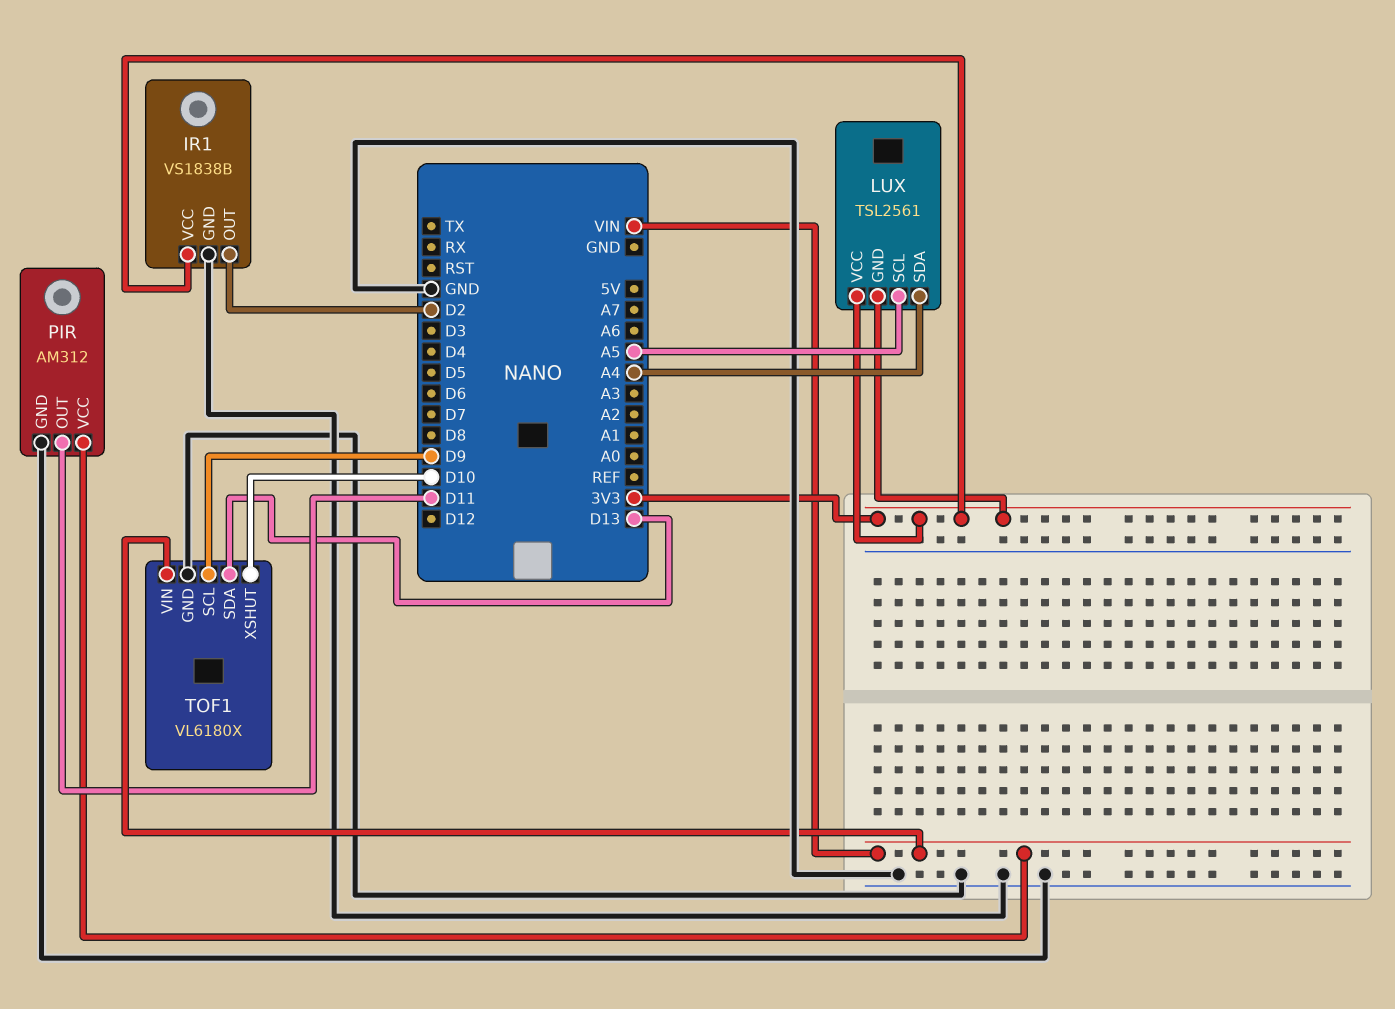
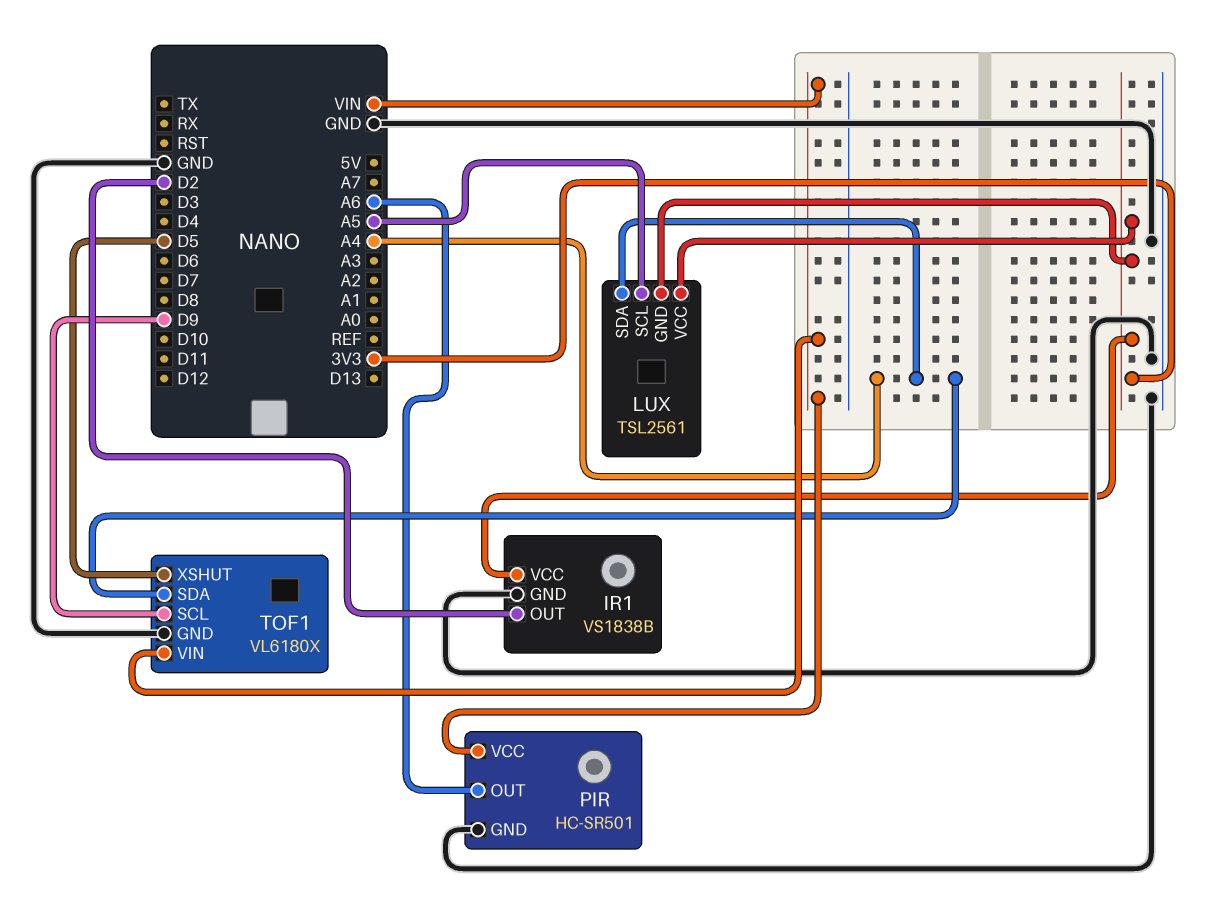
PIR: AM312 -> HC-SR501
PIR pin OUT: D11 -> A6
TOF1 pin SDA: D13 -> A4
TOF1 pin XSHUT: D10 -> D5

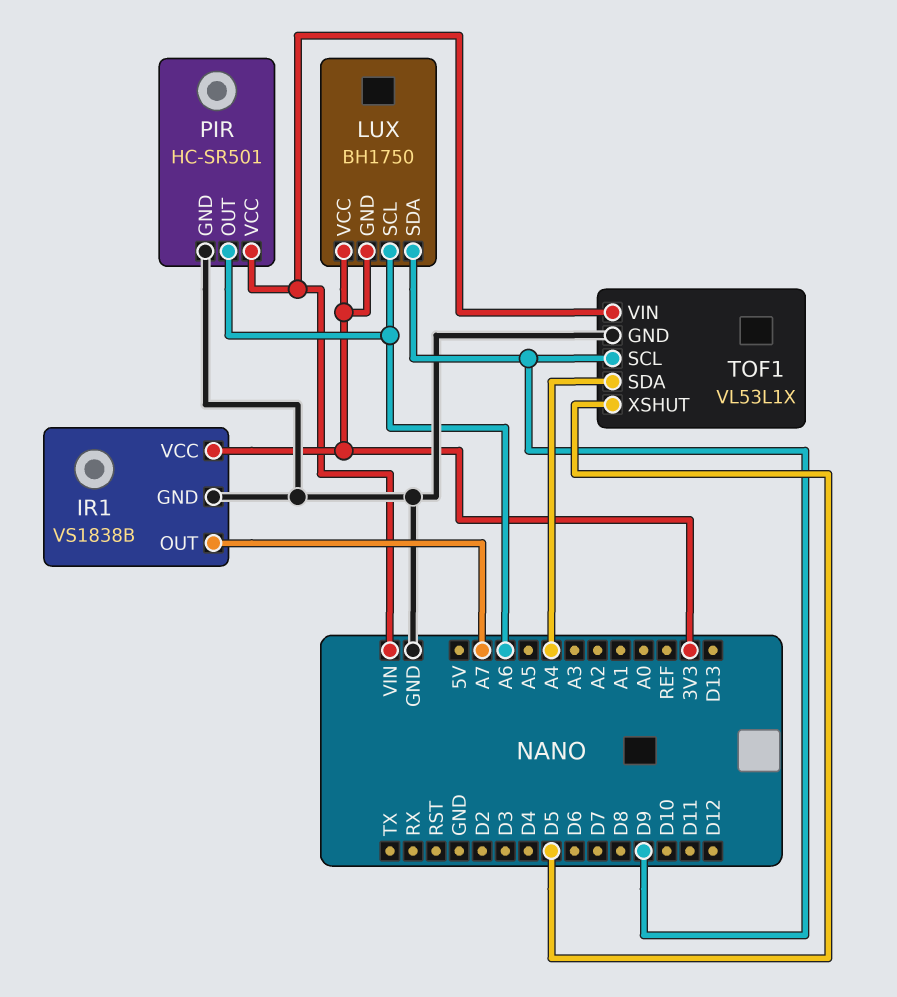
IR1 pin OUT: D2 -> A7
LUX: TSL2561 -> BH1750
LUX pin SCL: A5 -> A6
LUX pin SDA: A4 -> D9
TOF1: VL6180X -> VL53L1X

